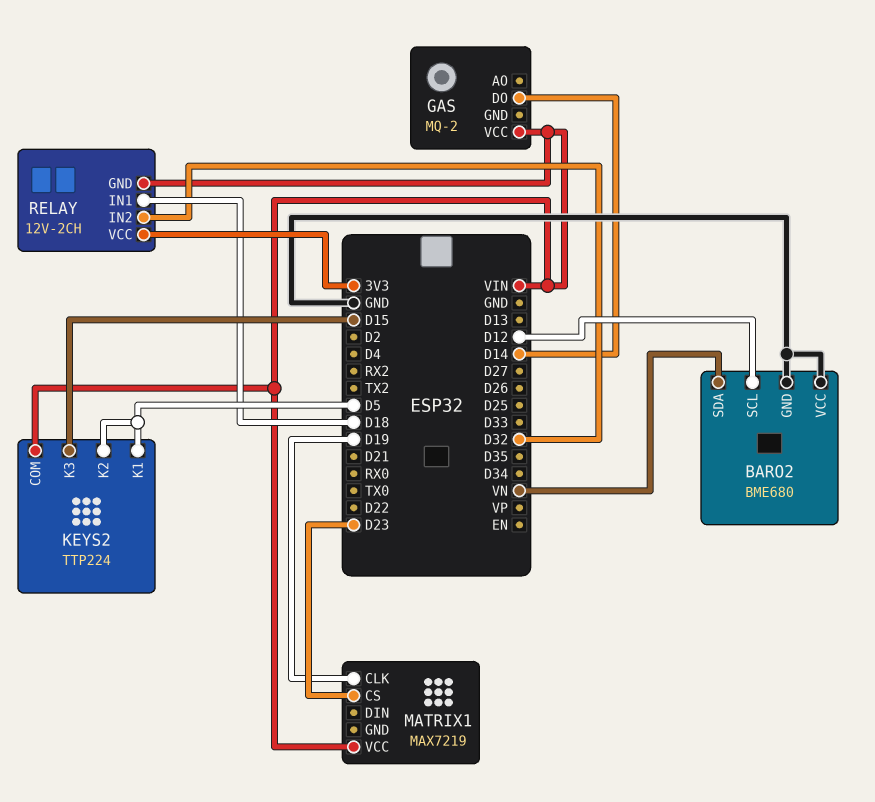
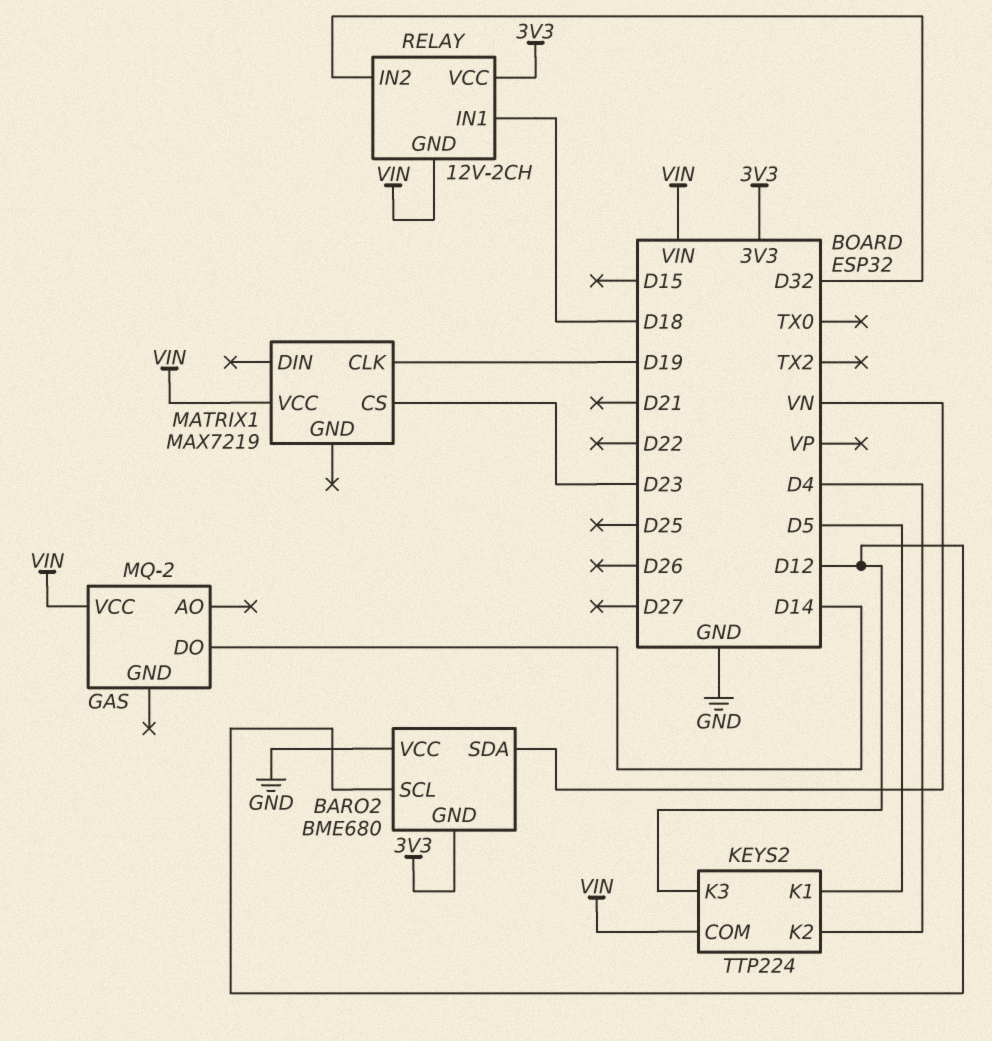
BARO2 pin GND: GND -> 3V3
KEYS2 pin K2: D5 -> D4
KEYS2 pin K3: D15 -> D12

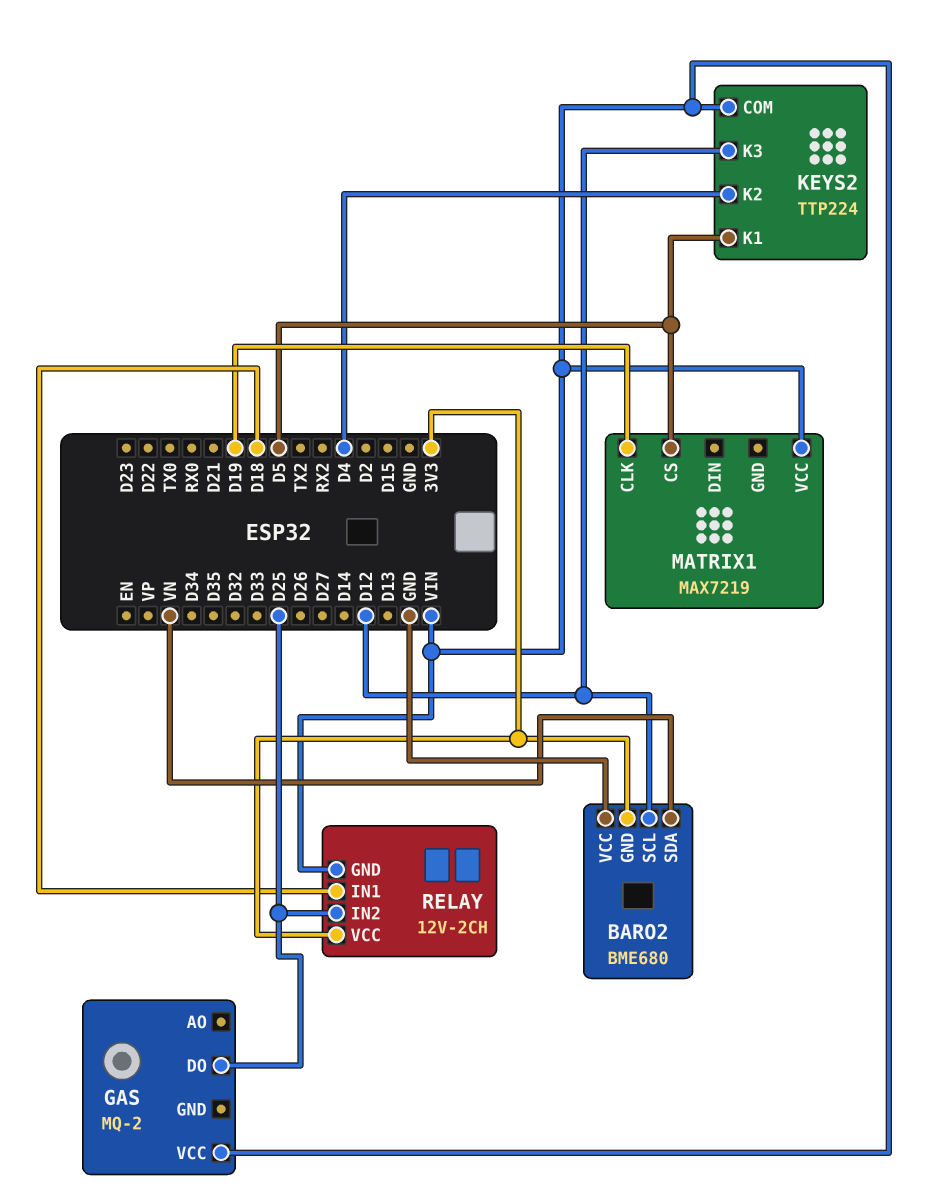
GAS pin DO: D14 -> D25
MATRIX1 pin CS: D23 -> D5
RELAY pin IN2: D32 -> D25

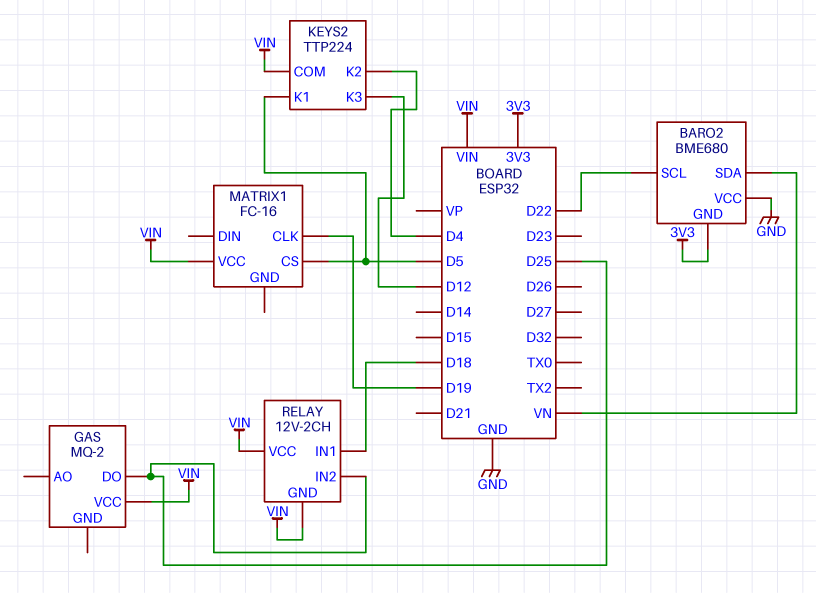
BARO2 pin SCL: D12 -> D22
MATRIX1: MAX7219 -> FC-16
RELAY pin VCC: 3V3 -> VIN

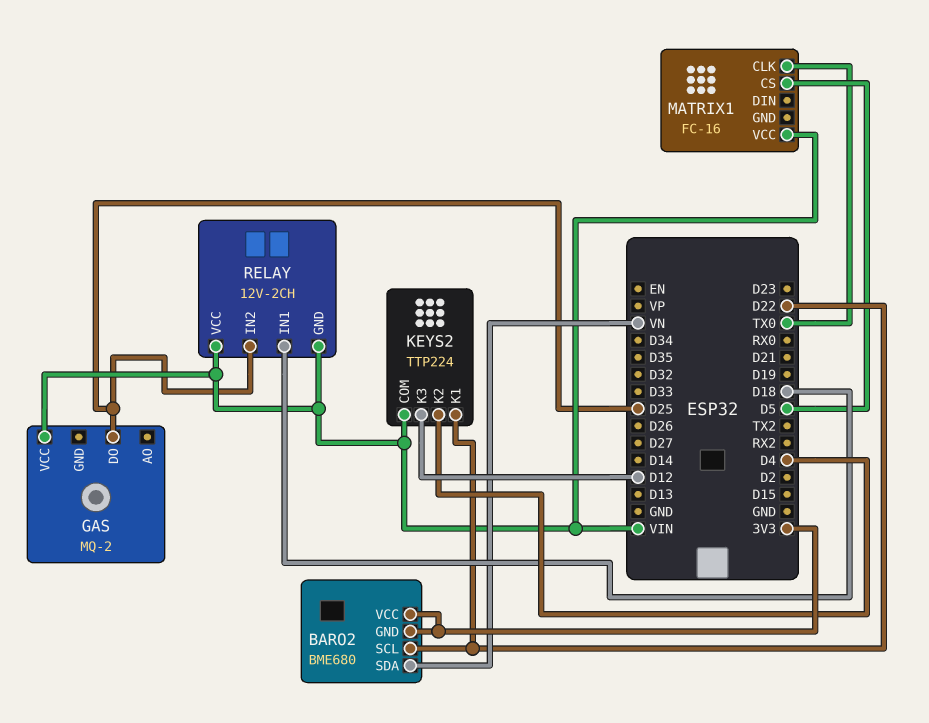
BARO2 pin VCC: GND -> 3V3
KEYS2 pin K1: D5 -> D22
MATRIX1 pin CLK: D19 -> TX0

